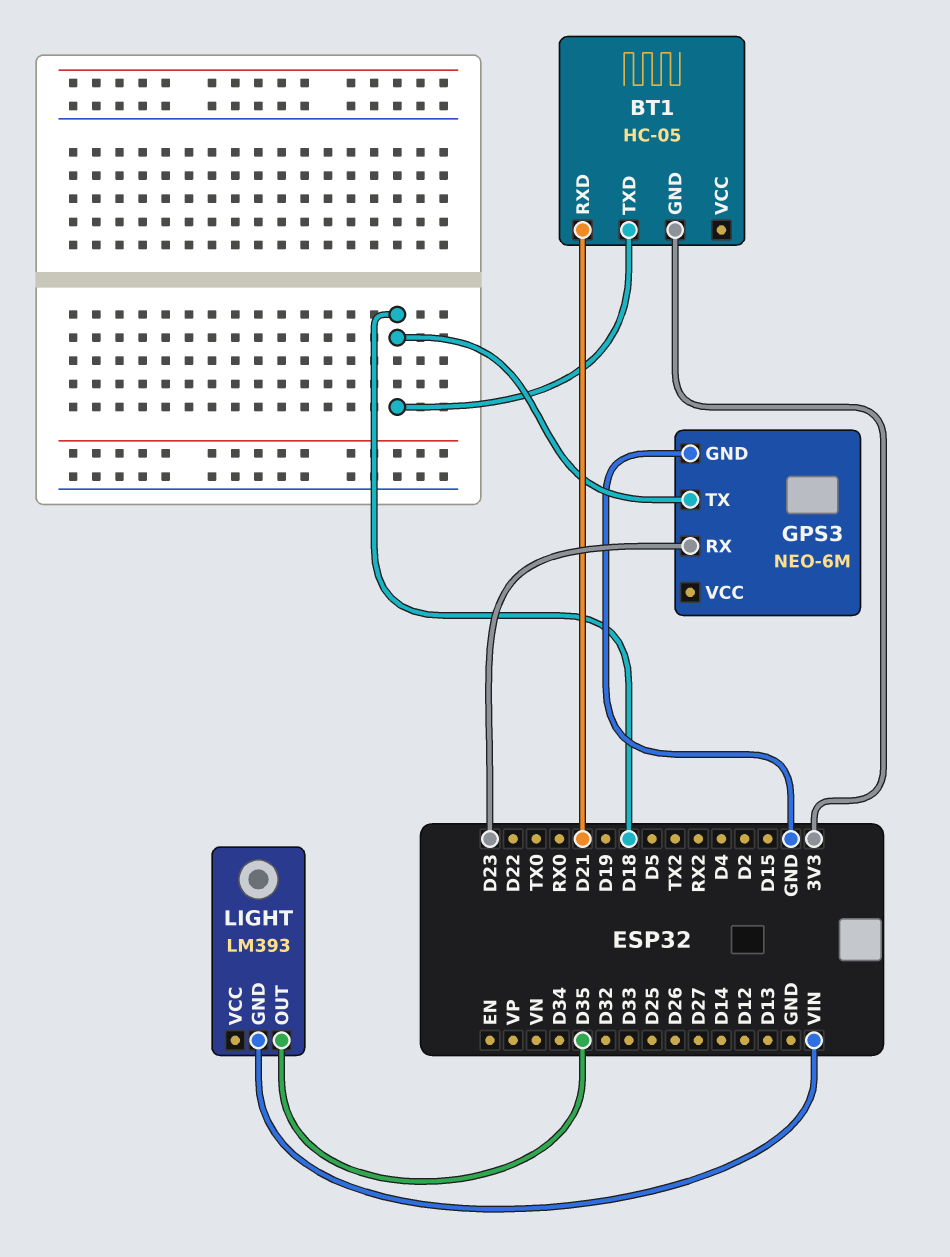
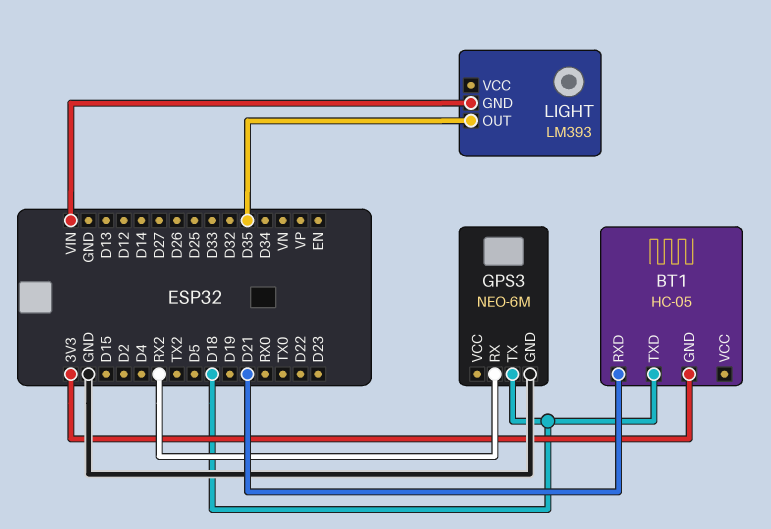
GPS3 pin RX: D23 -> RX2

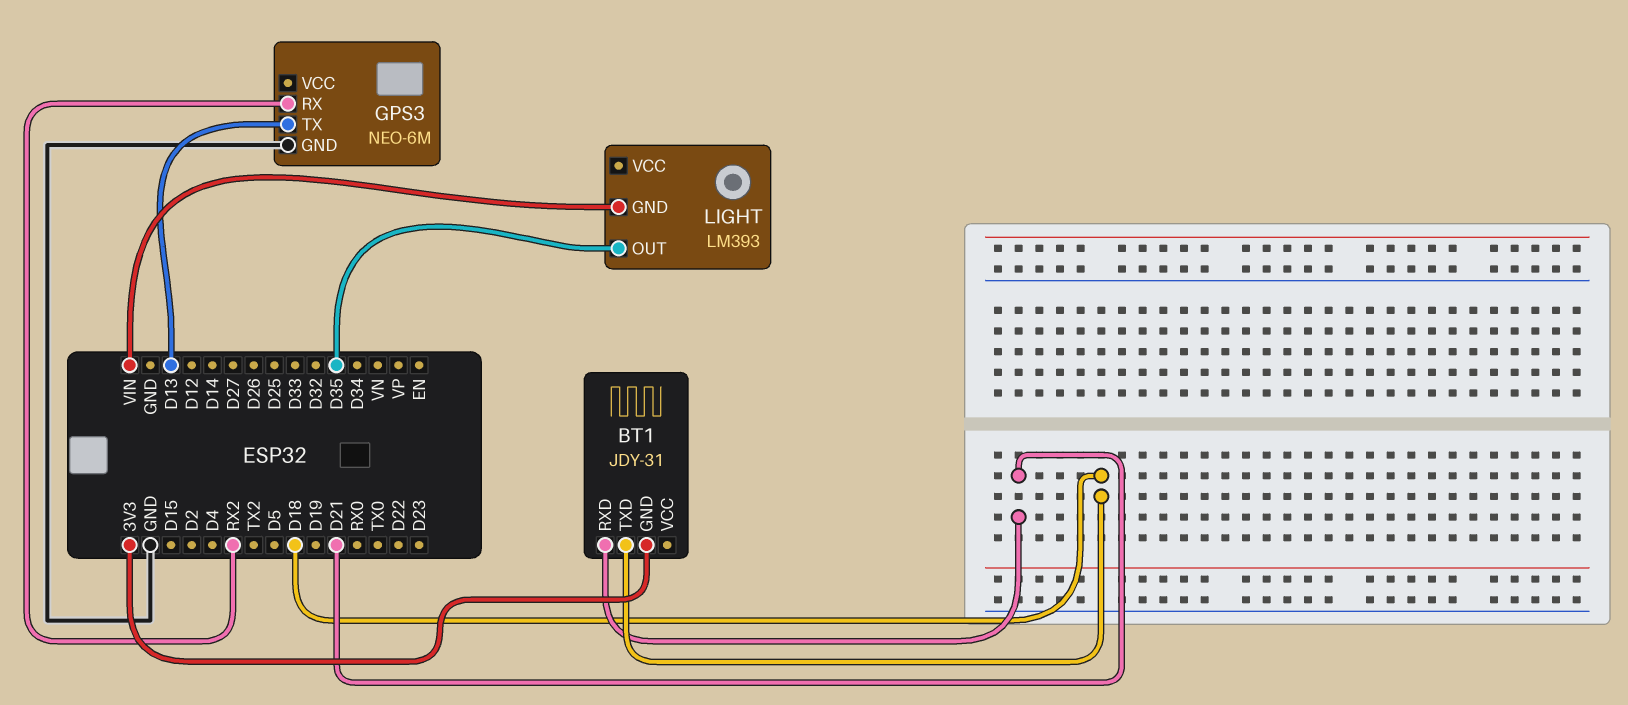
BT1: HC-05 -> JDY-31
GPS3 pin TX: D18 -> D13

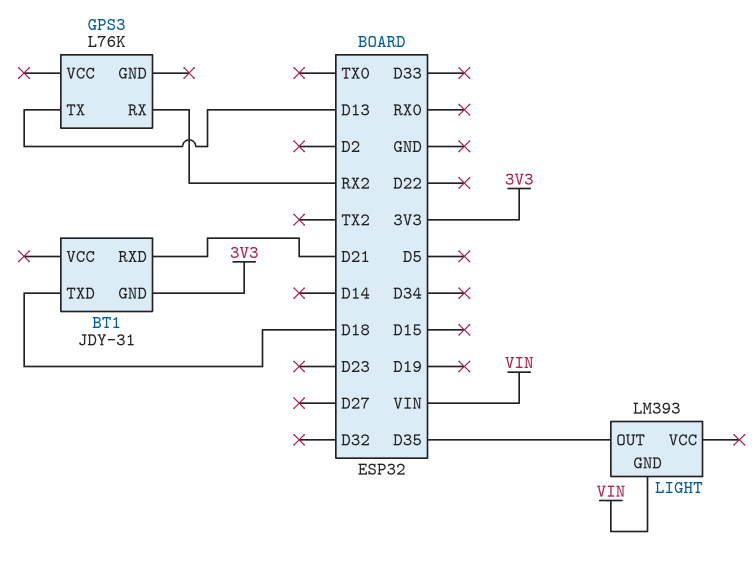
GPS3: NEO-6M -> L76K
GPS3 pin GND: GND -> none

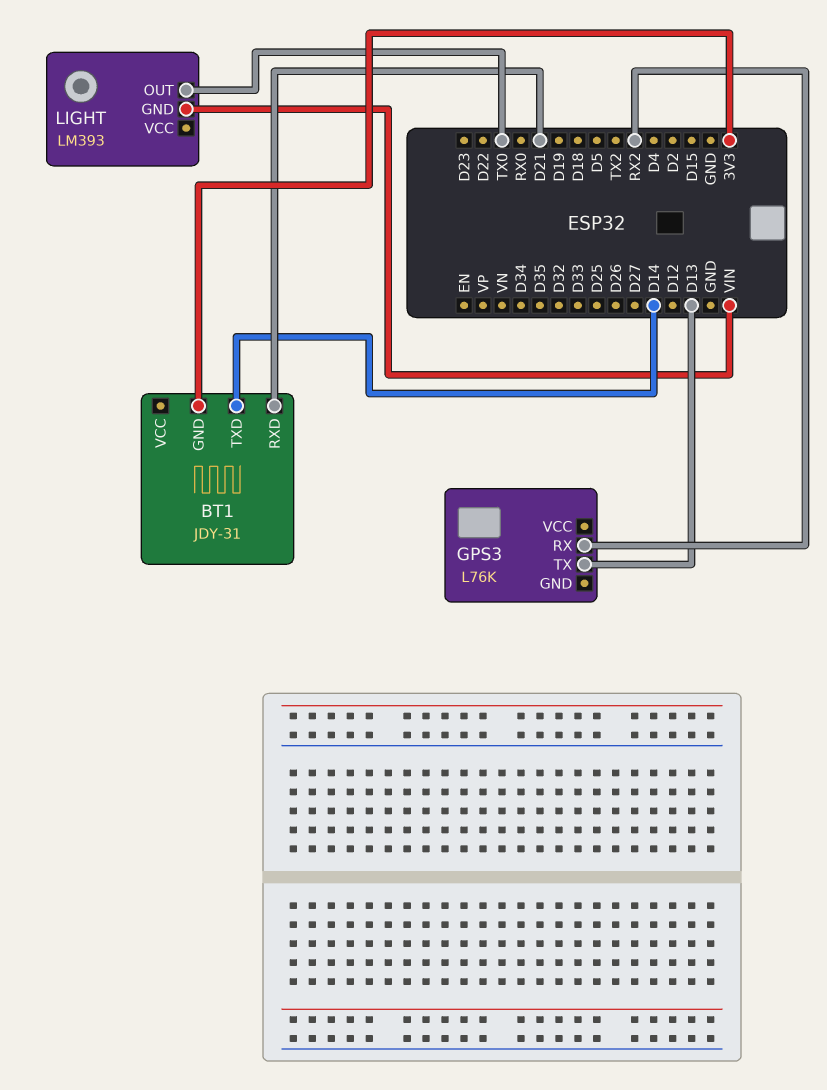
BT1 pin TXD: D18 -> D14
LIGHT pin OUT: D35 -> TX0

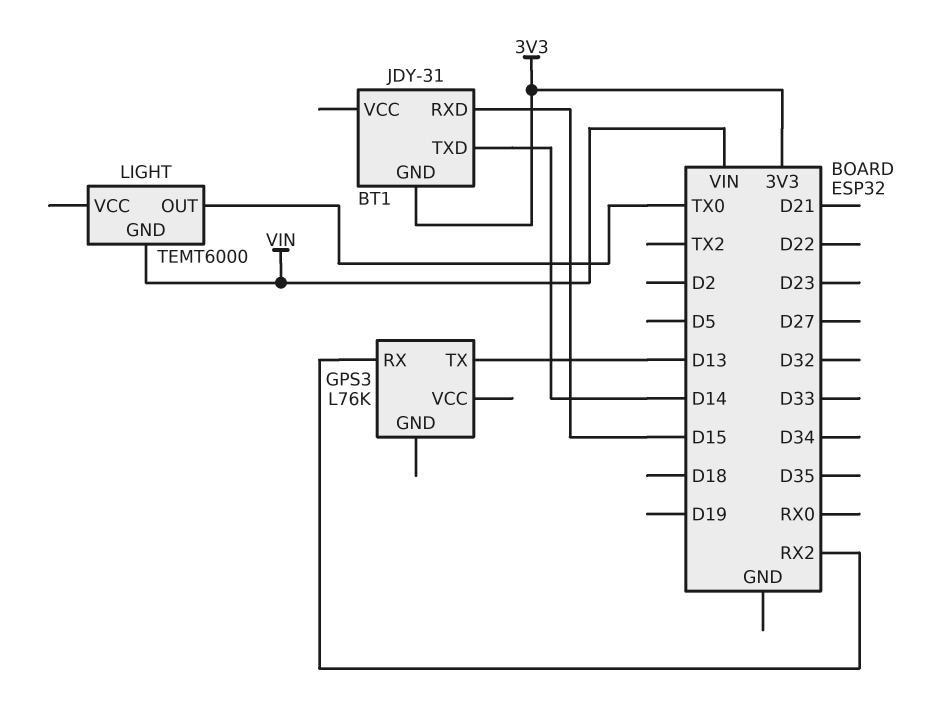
BT1 pin RXD: D21 -> D15
LIGHT: LM393 -> TEMT6000

